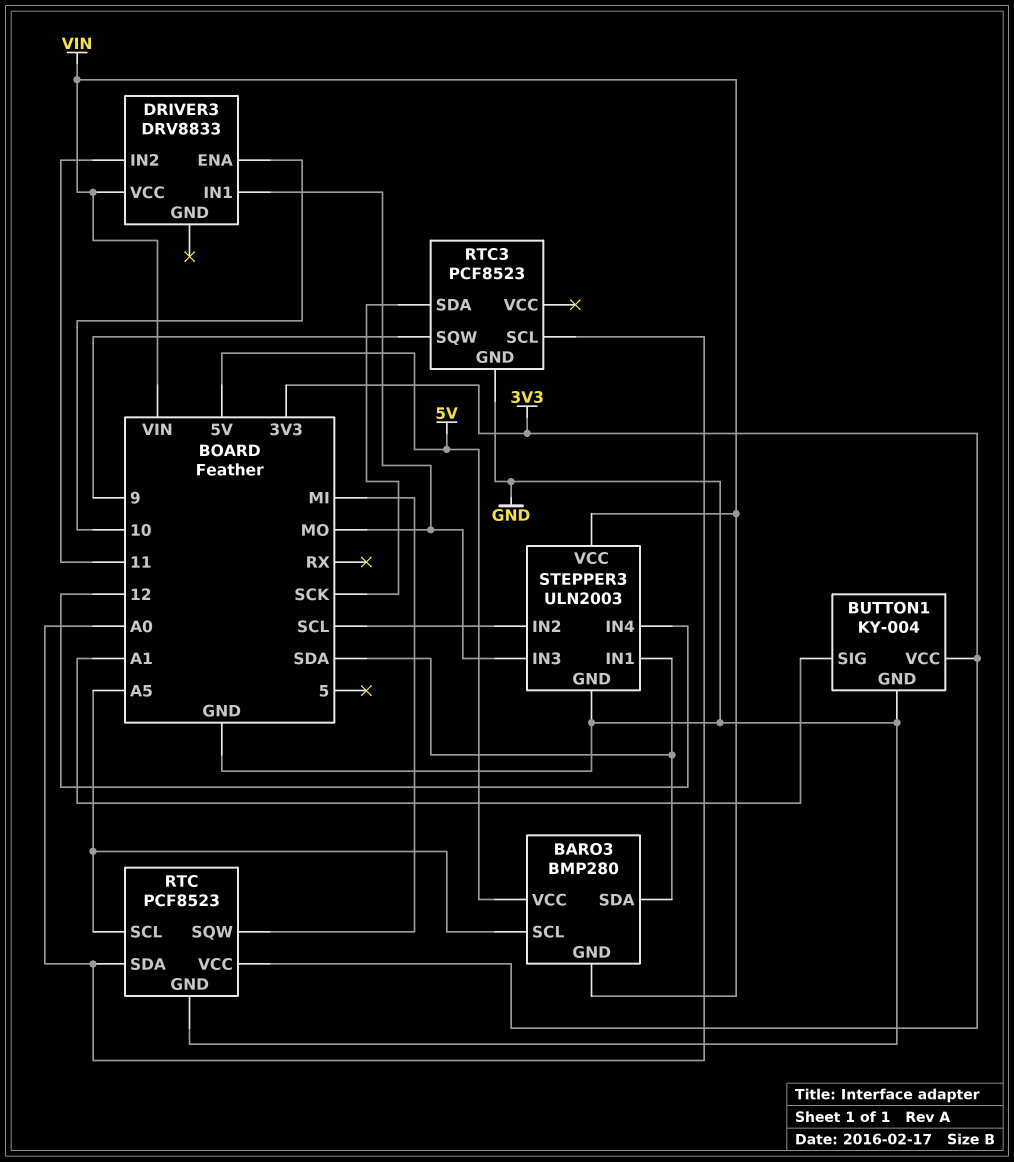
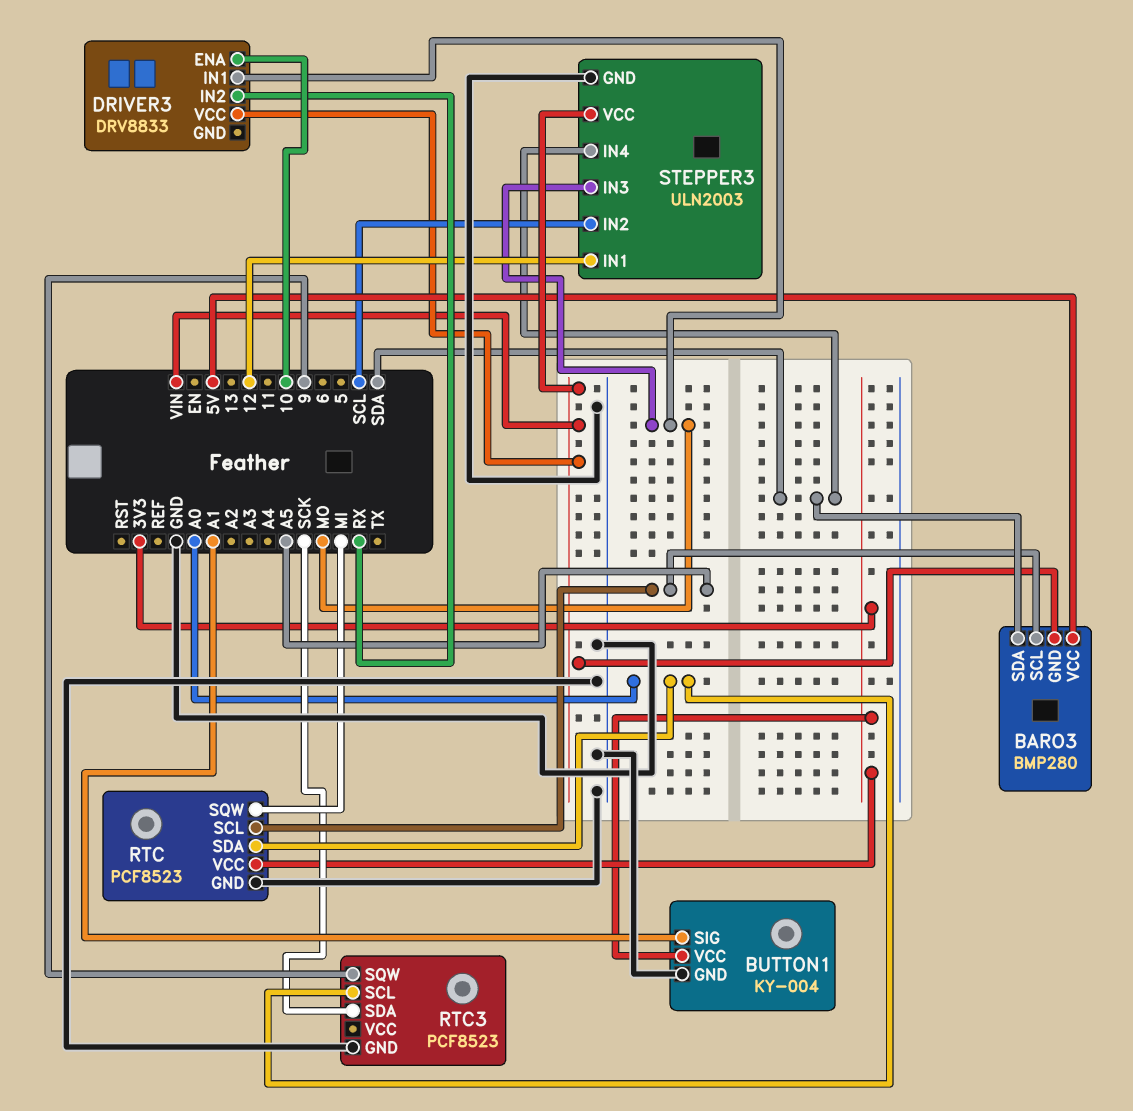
DRIVER3 pin IN2: 11 -> RX
STEPPER3 pin IN1: SDA -> 12
STEPPER3 pin IN4: 12 -> SDA

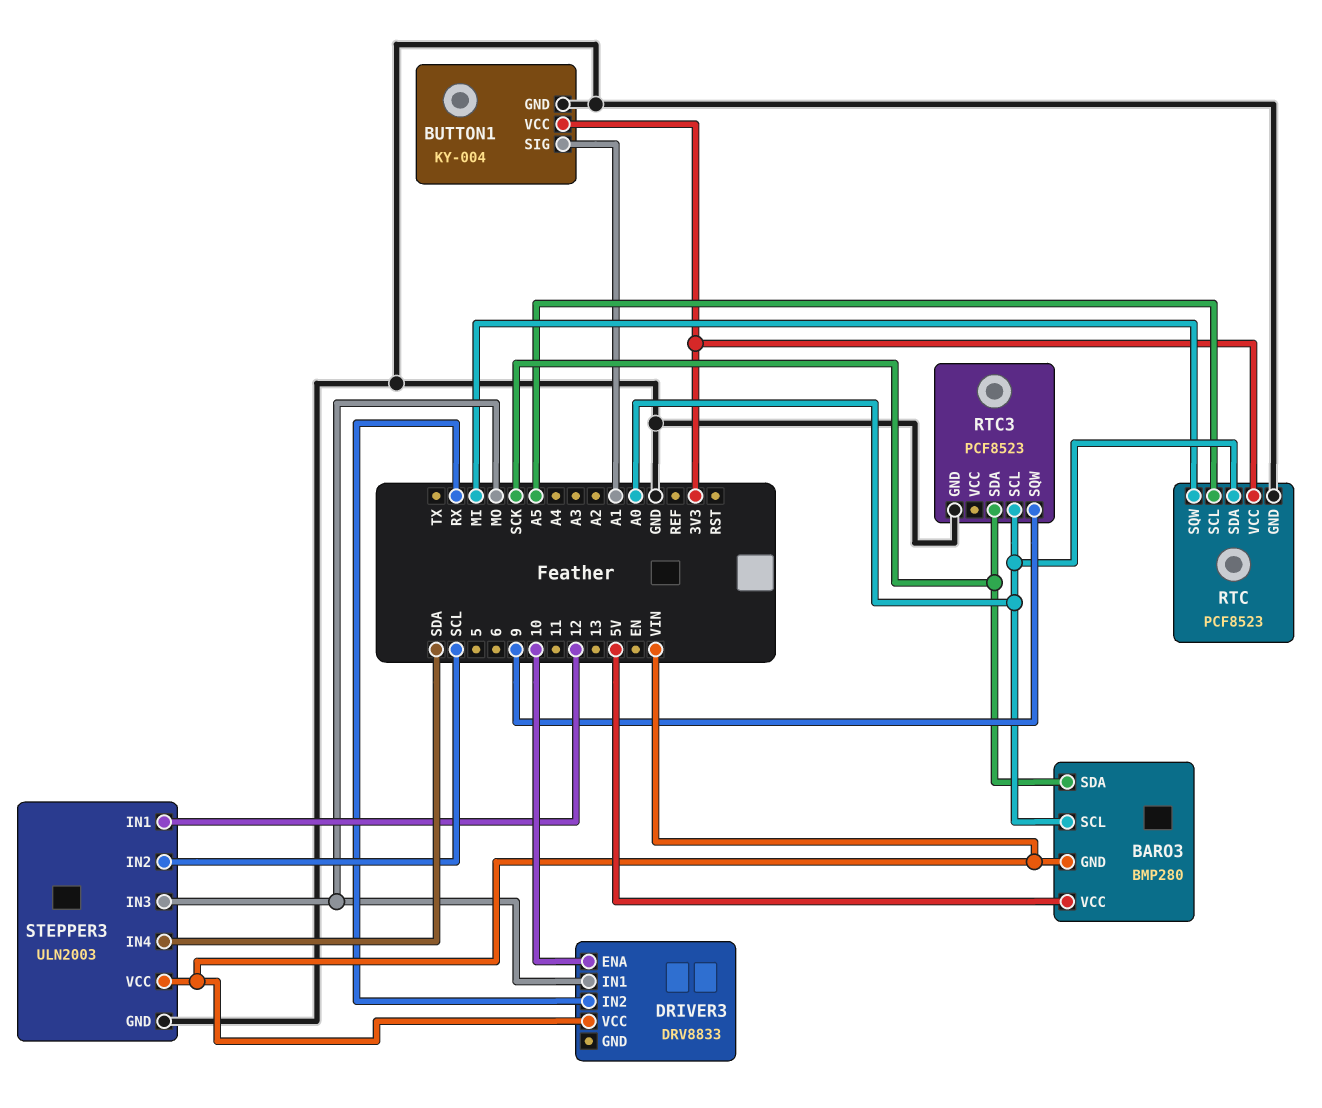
BARO3 pin SCL: A5 -> A0
BARO3 pin SDA: SDA -> SCK

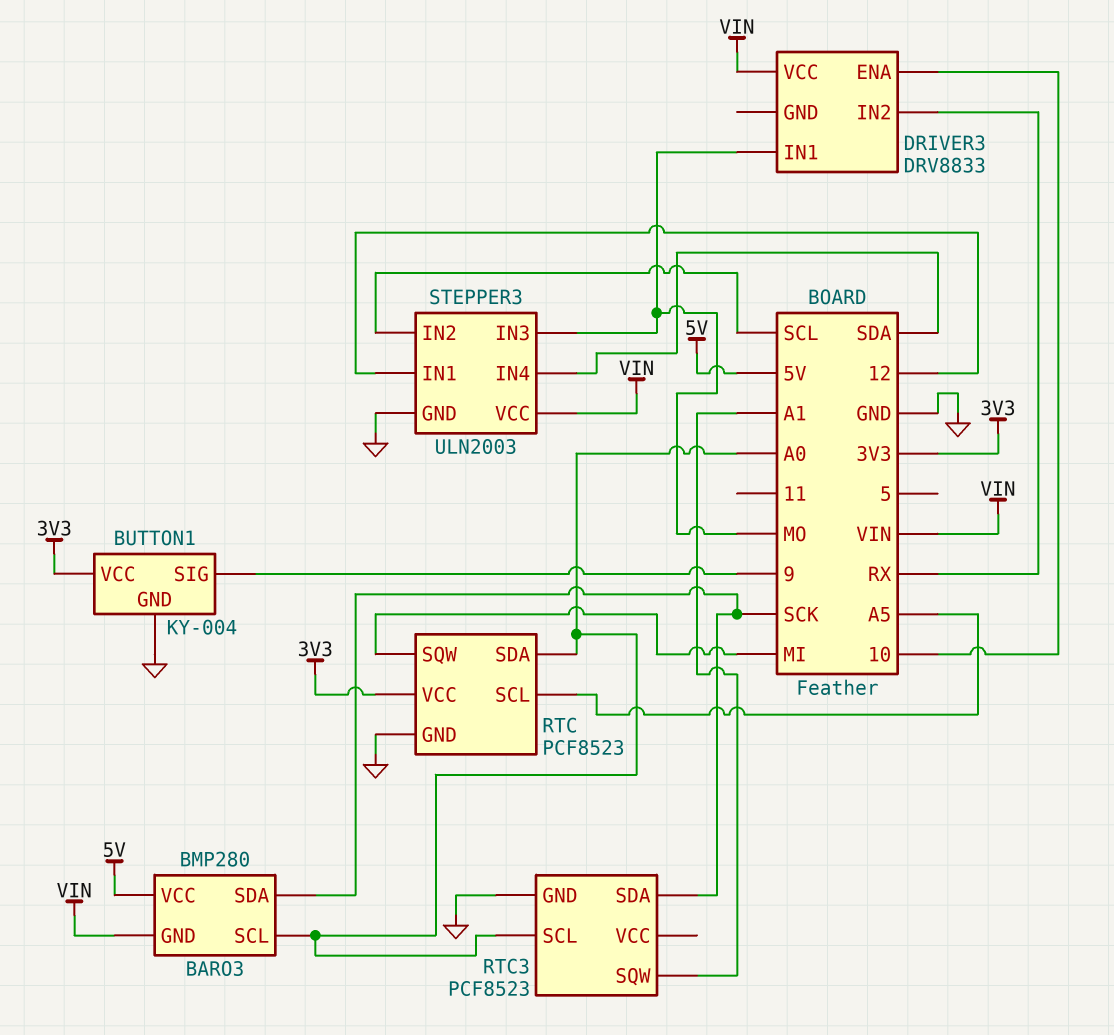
BUTTON1 pin SIG: A1 -> 9
RTC3 pin SQW: 9 -> A1

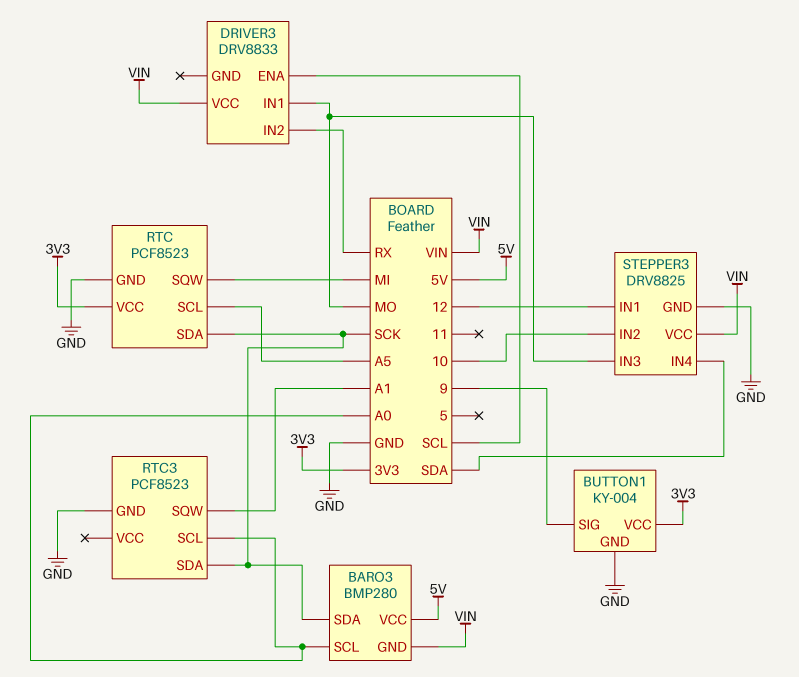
DRIVER3 pin ENA: 10 -> SCL
RTC pin SDA: A0 -> SCK
STEPPER3: ULN2003 -> DRV8825
STEPPER3 pin IN2: SCL -> 10

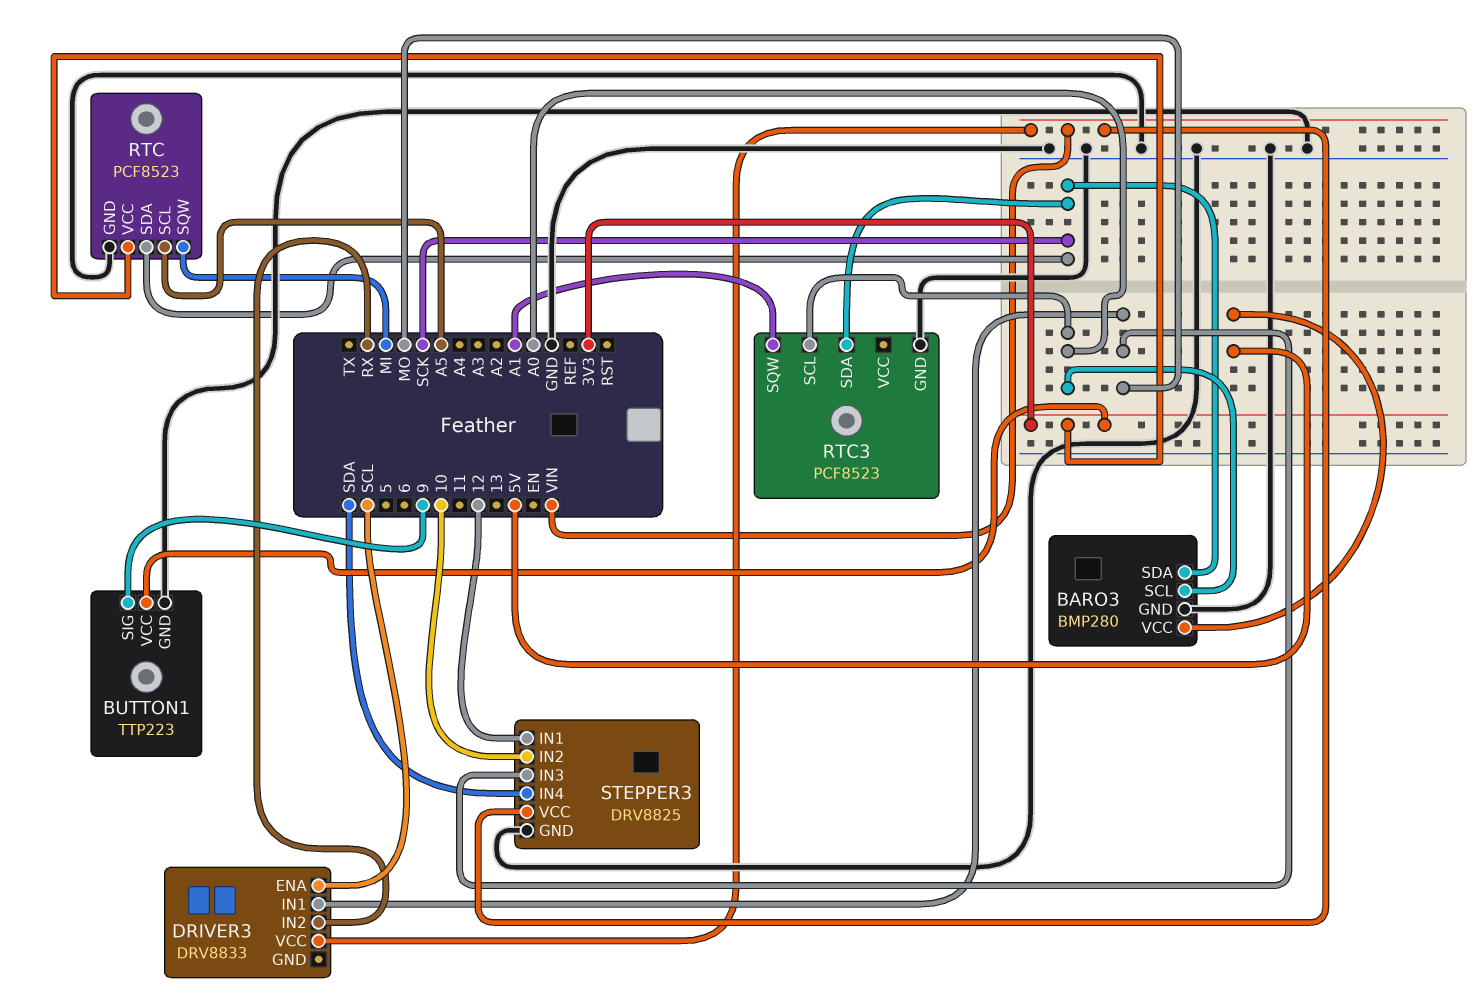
BARO3 pin GND: VIN -> GND
BUTTON1: KY-004 -> TTP223

